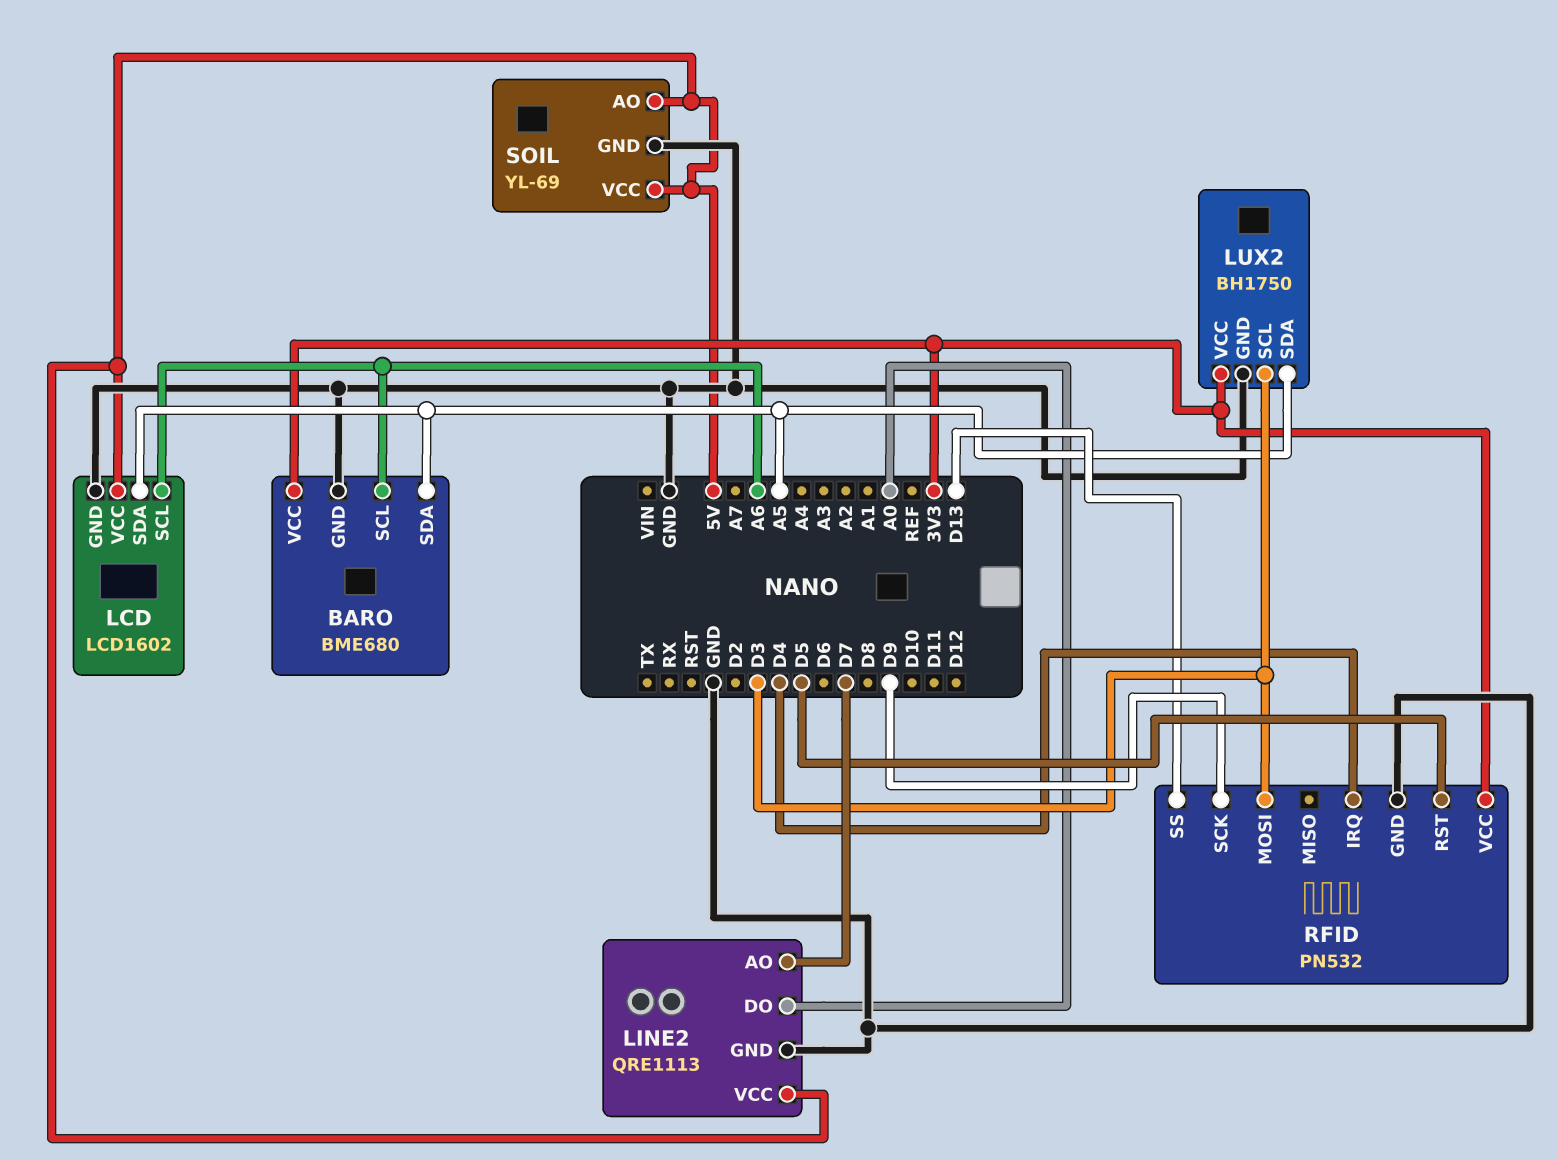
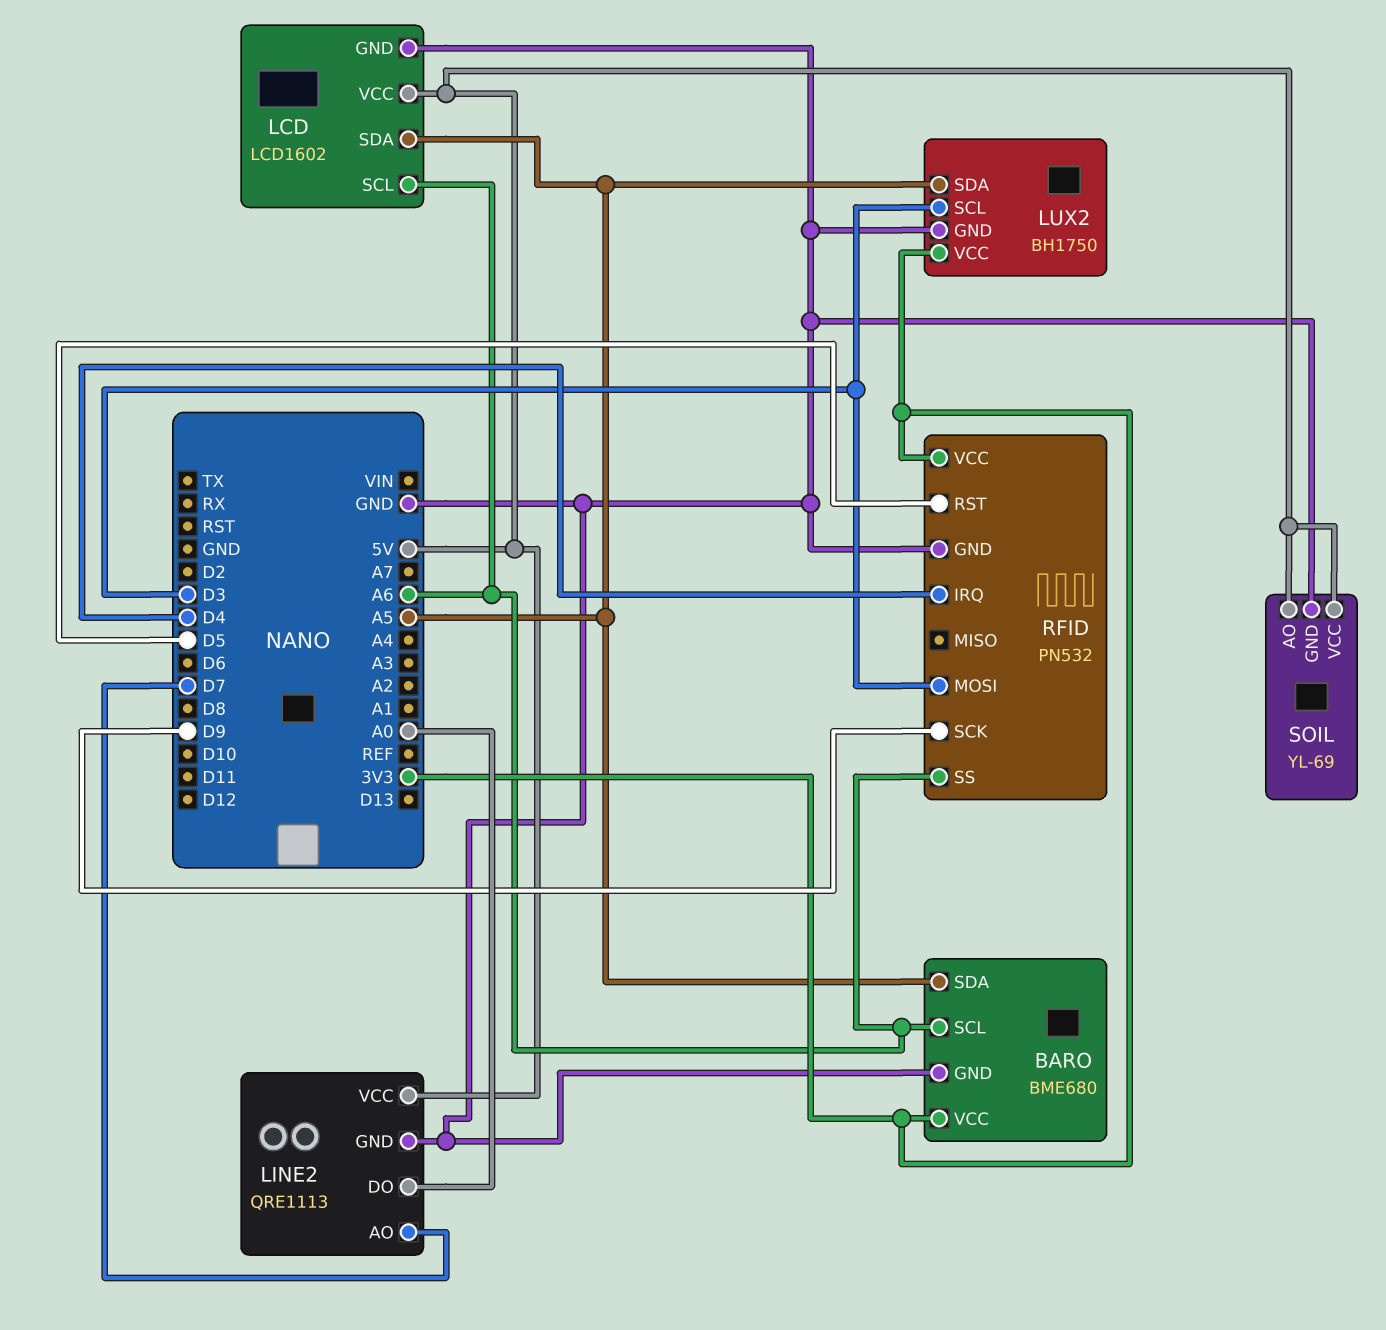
RFID pin SS: D13 -> A6

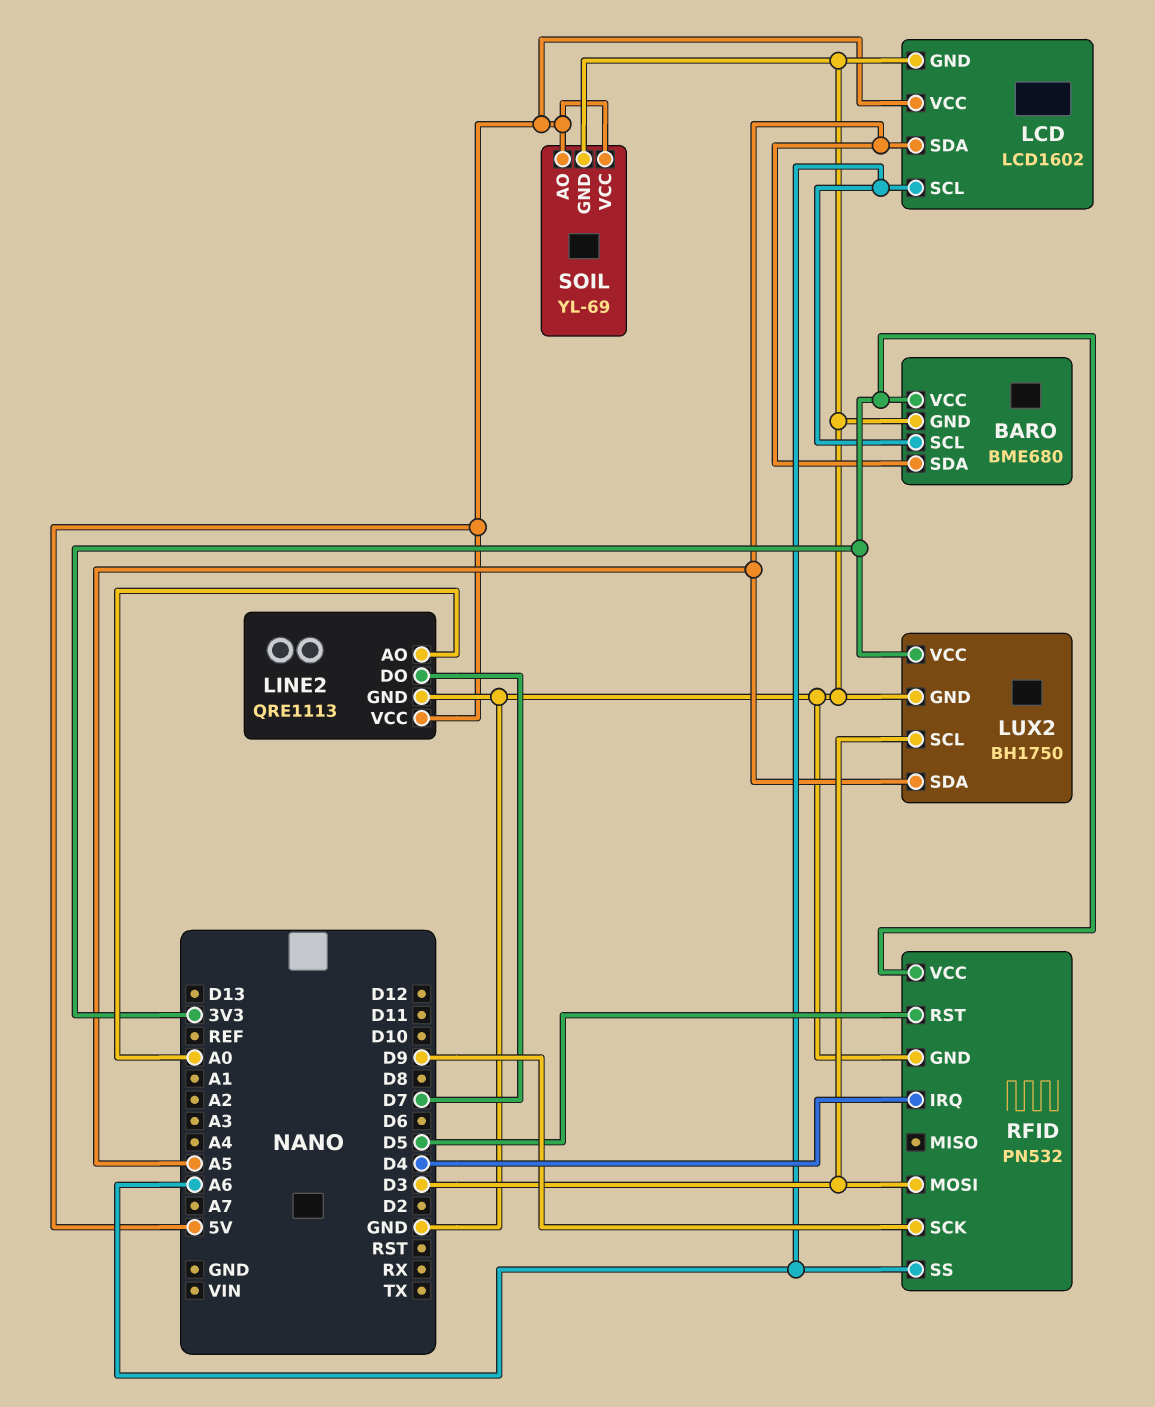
LINE2 pin AO: D7 -> A0
LINE2 pin DO: A0 -> D7

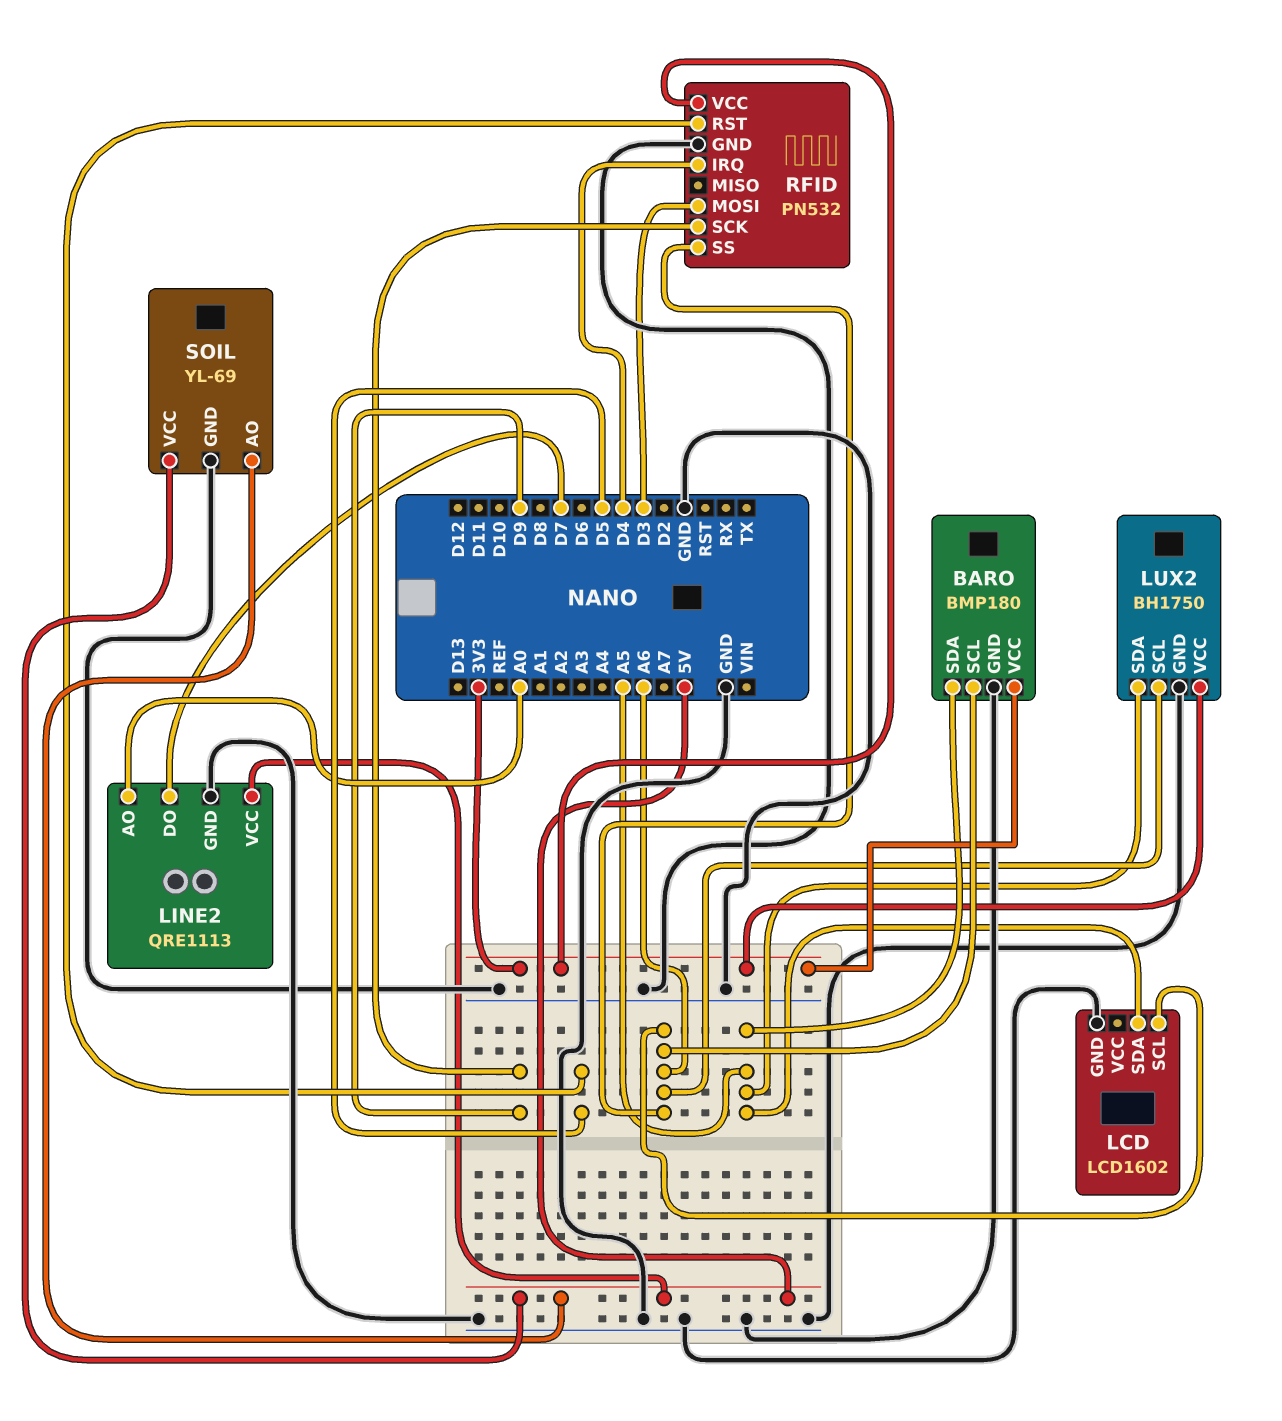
BARO: BME680 -> BMP180
LCD pin VCC: 5V -> none
LUX2 pin SCL: D3 -> A6

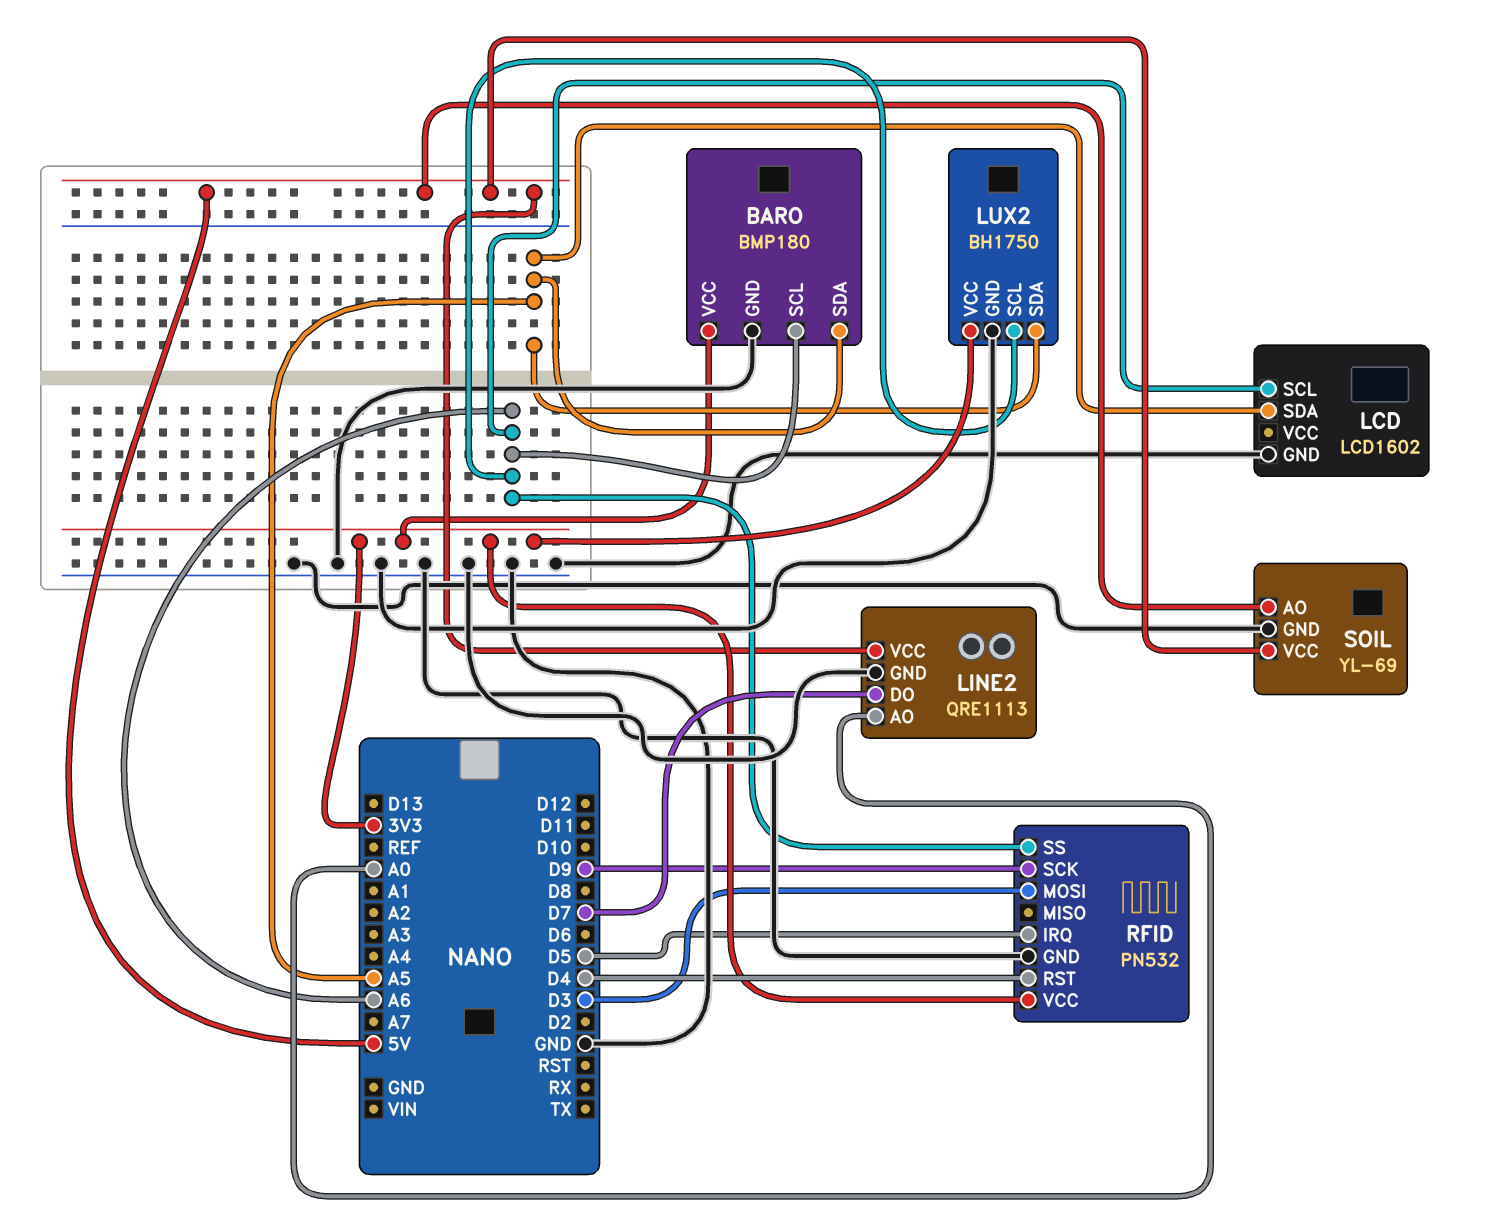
RFID pin IRQ: D4 -> D5
RFID pin RST: D5 -> D4

